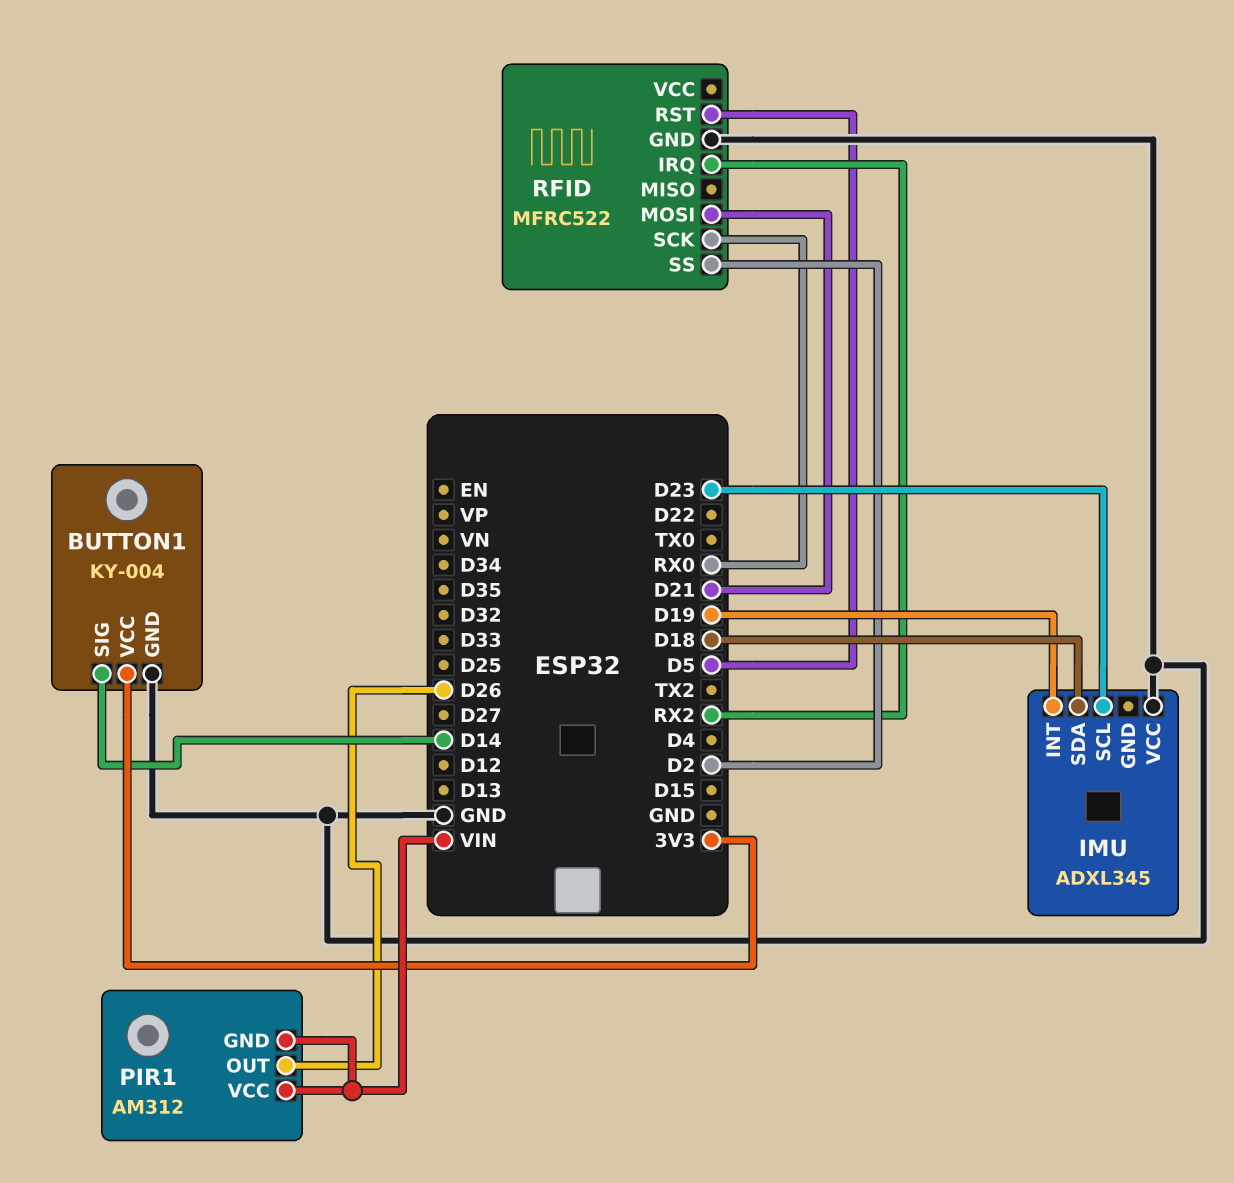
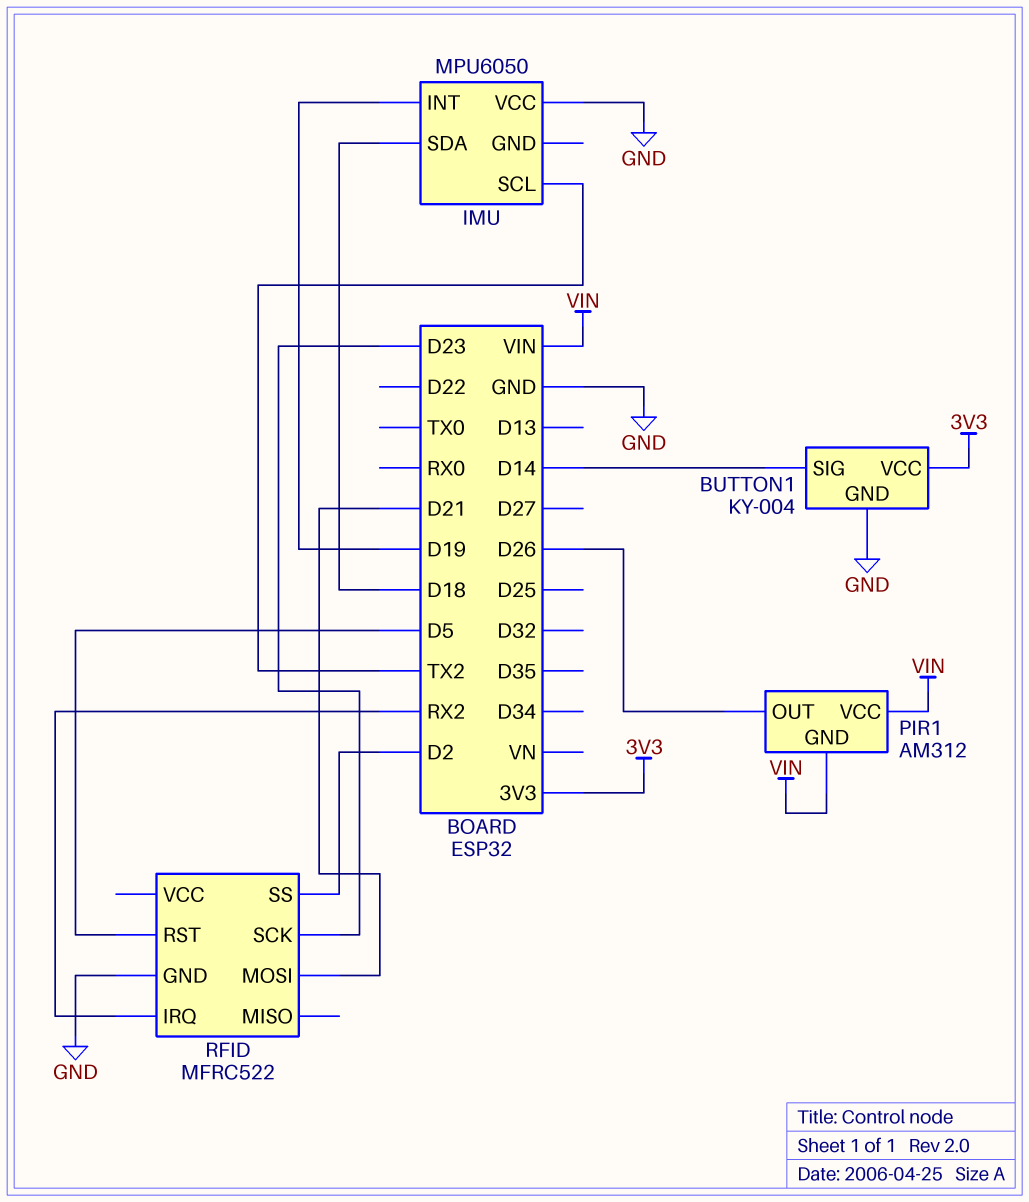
IMU: ADXL345 -> MPU6050
IMU pin SCL: D23 -> TX2
RFID pin SCK: RX0 -> D23

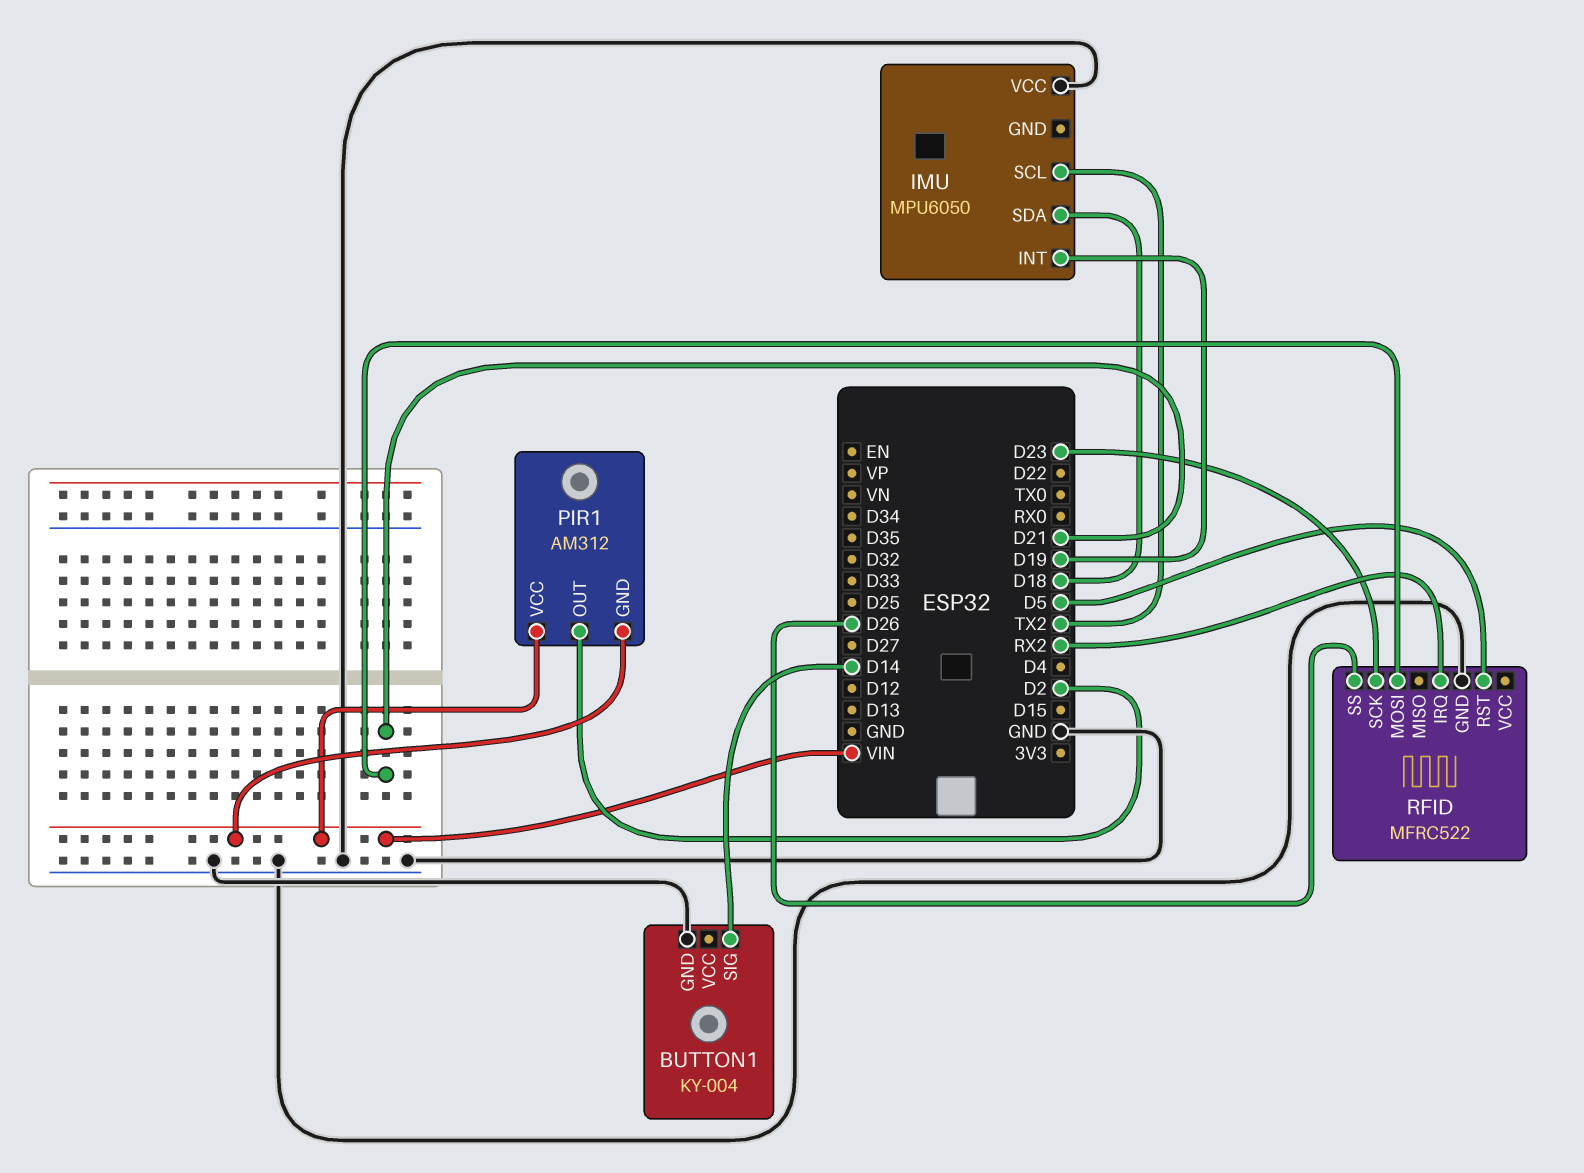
BUTTON1 pin VCC: 3V3 -> none
PIR1 pin OUT: D26 -> D2
RFID pin SS: D2 -> D26

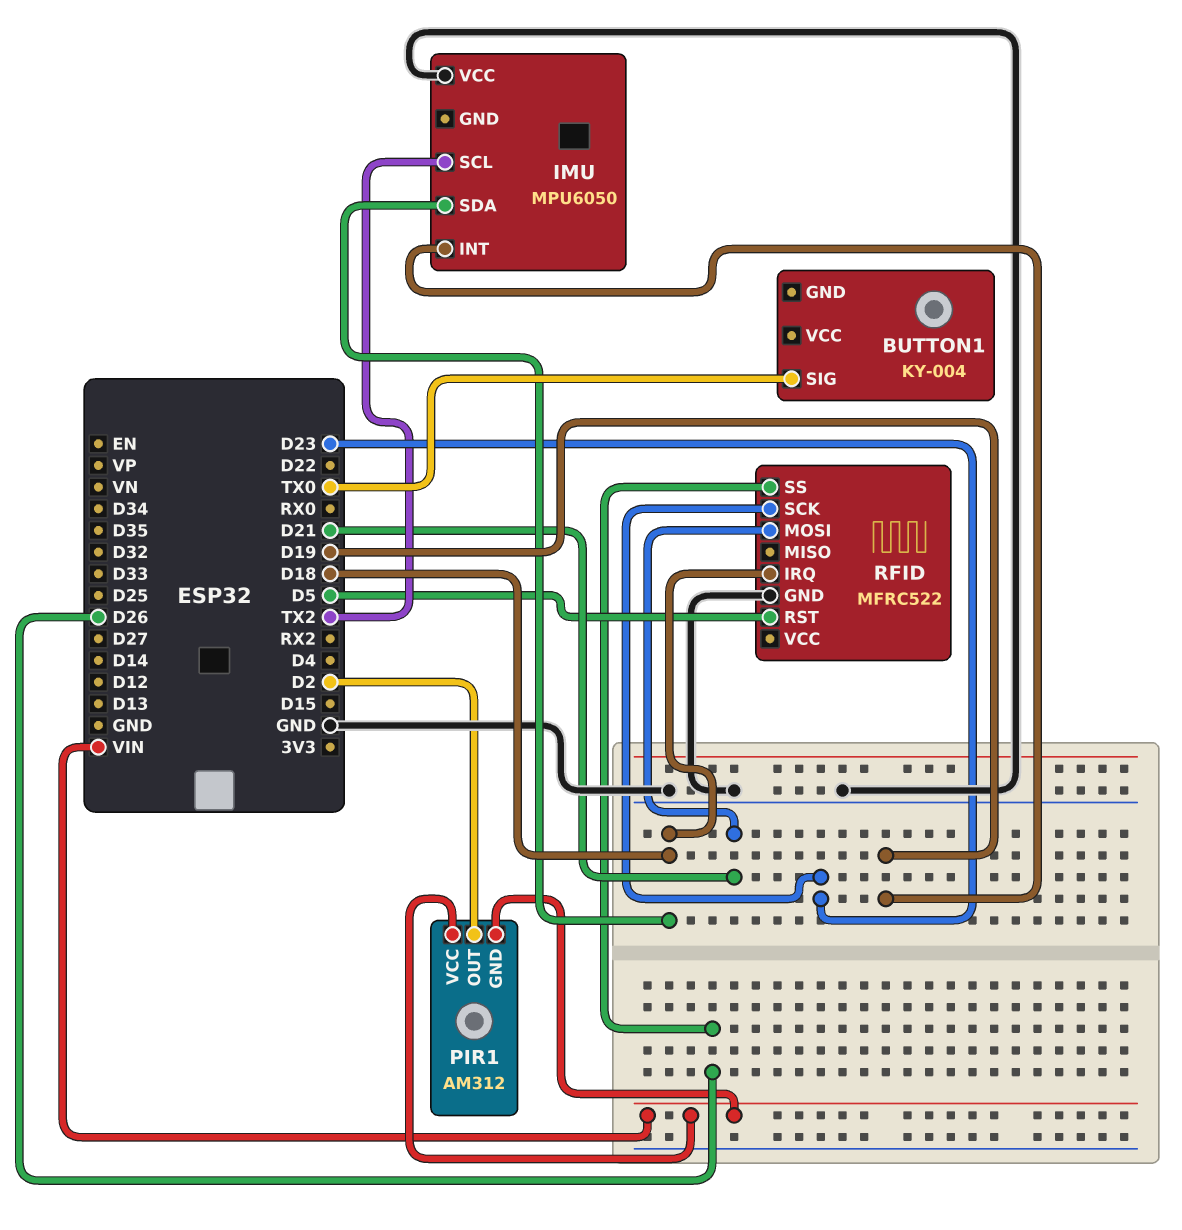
BUTTON1 pin GND: GND -> none
BUTTON1 pin SIG: D14 -> TX0
RFID pin IRQ: RX2 -> D18

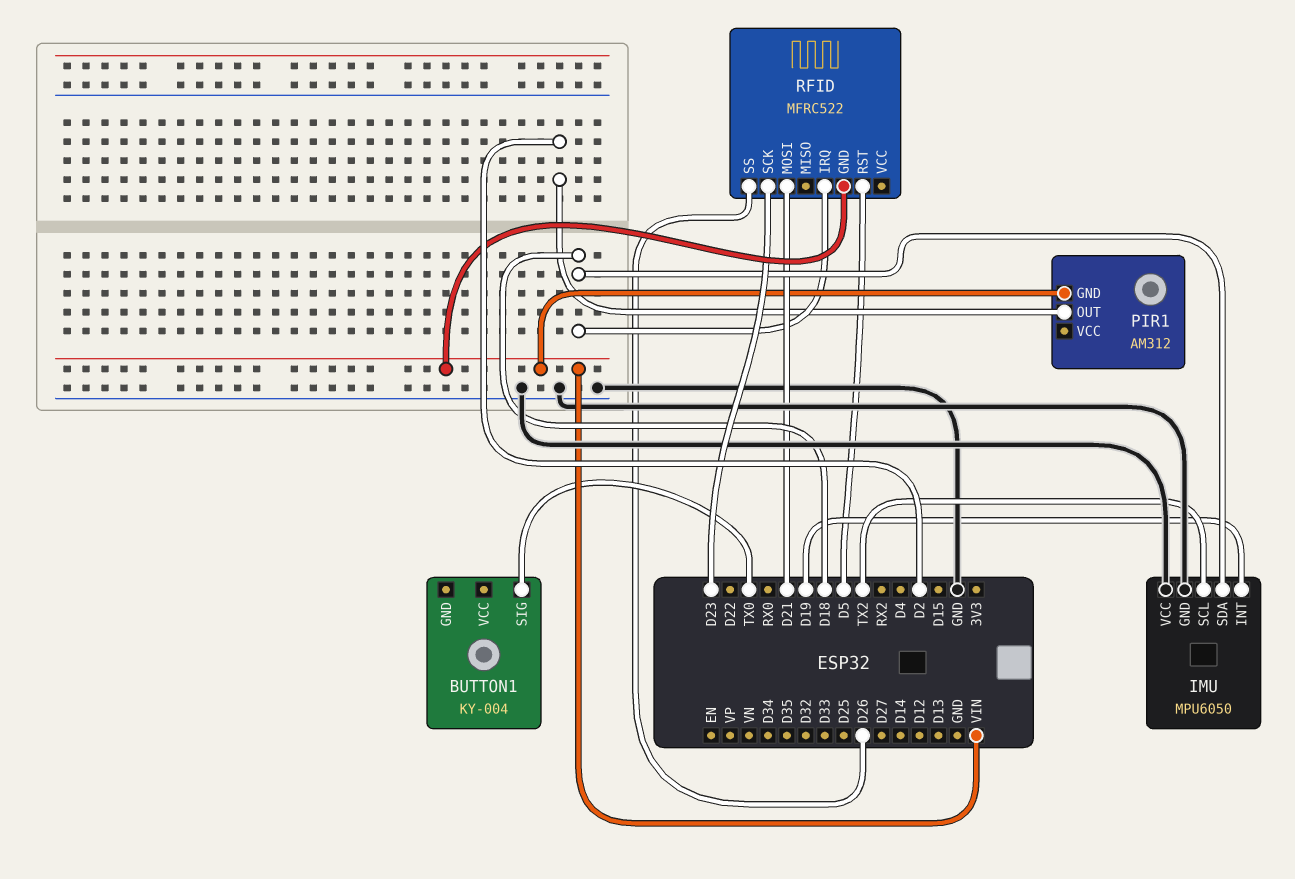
IMU pin GND: none -> GND
PIR1 pin VCC: VIN -> none
RFID pin GND: GND -> VIN

